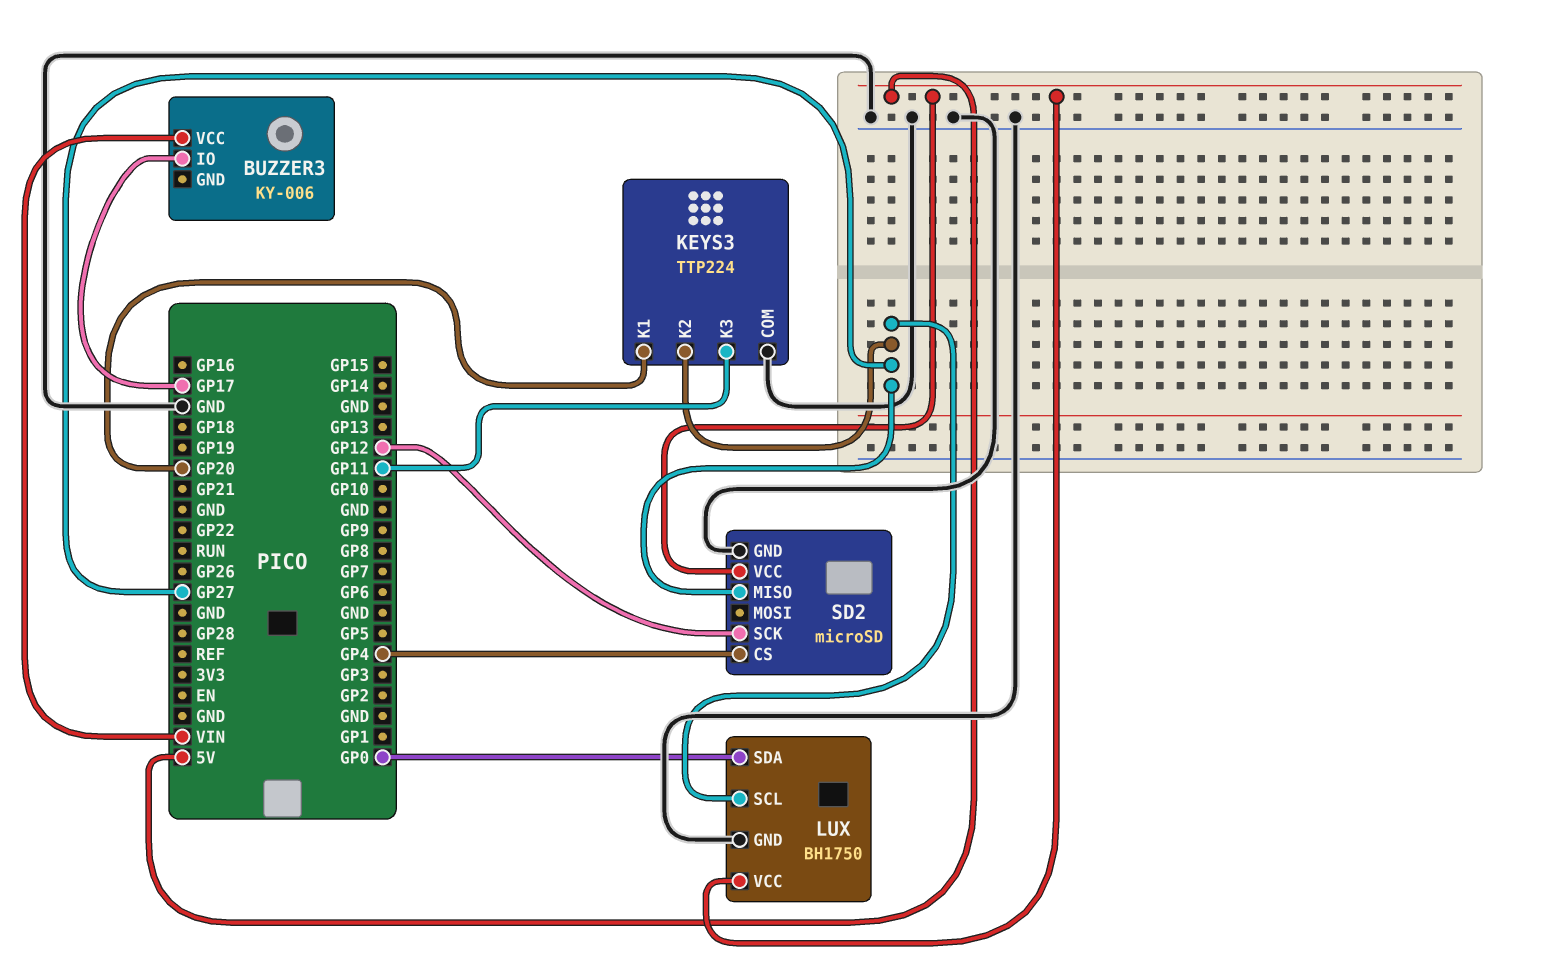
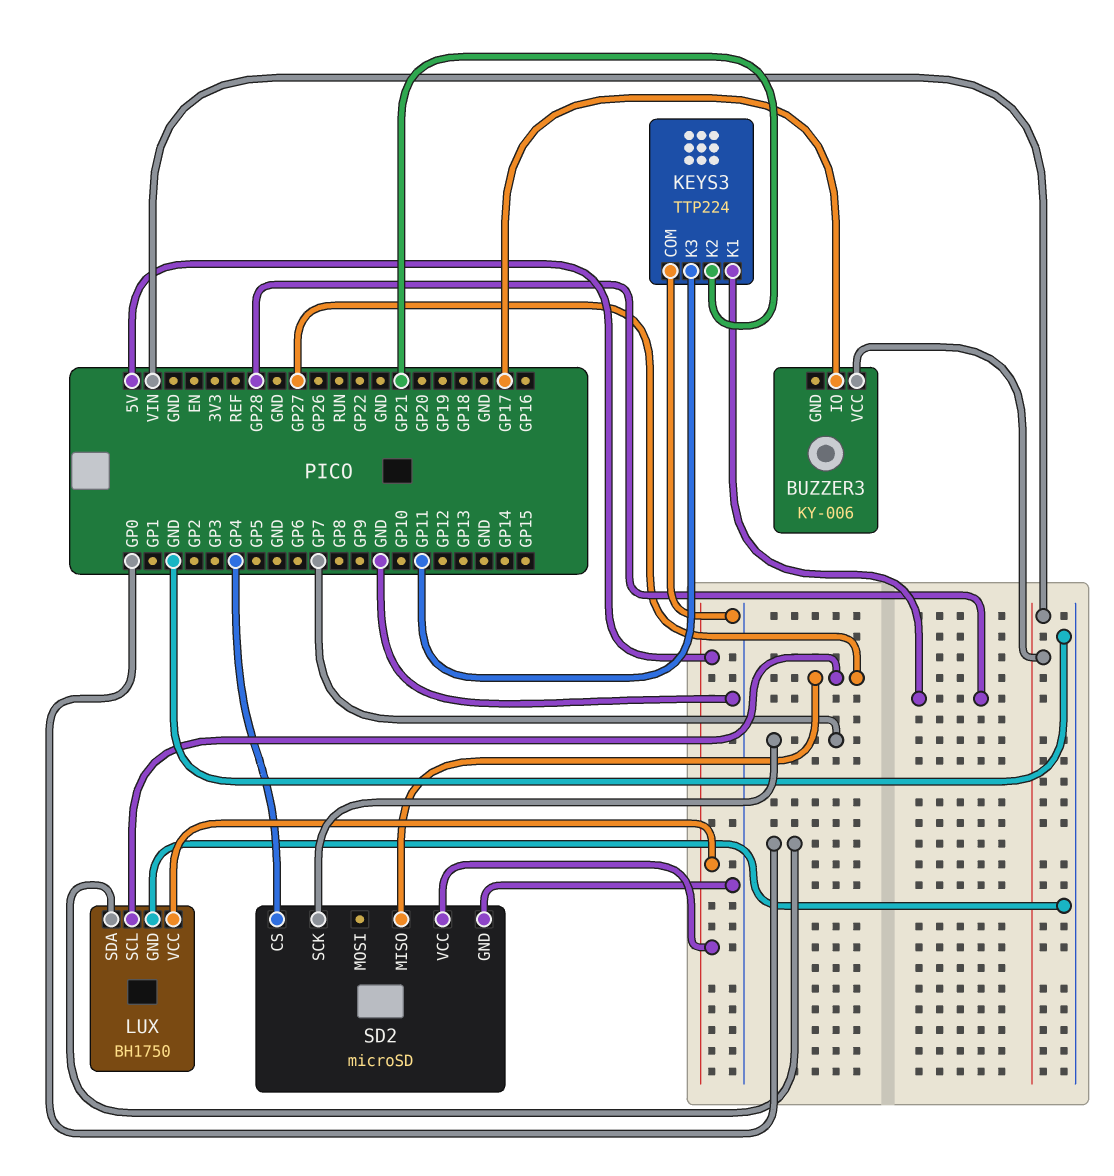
KEYS3 pin K1: GP20 -> GP28
KEYS3 pin K2: GP27 -> GP21
SD2 pin SCK: GP12 -> GP7

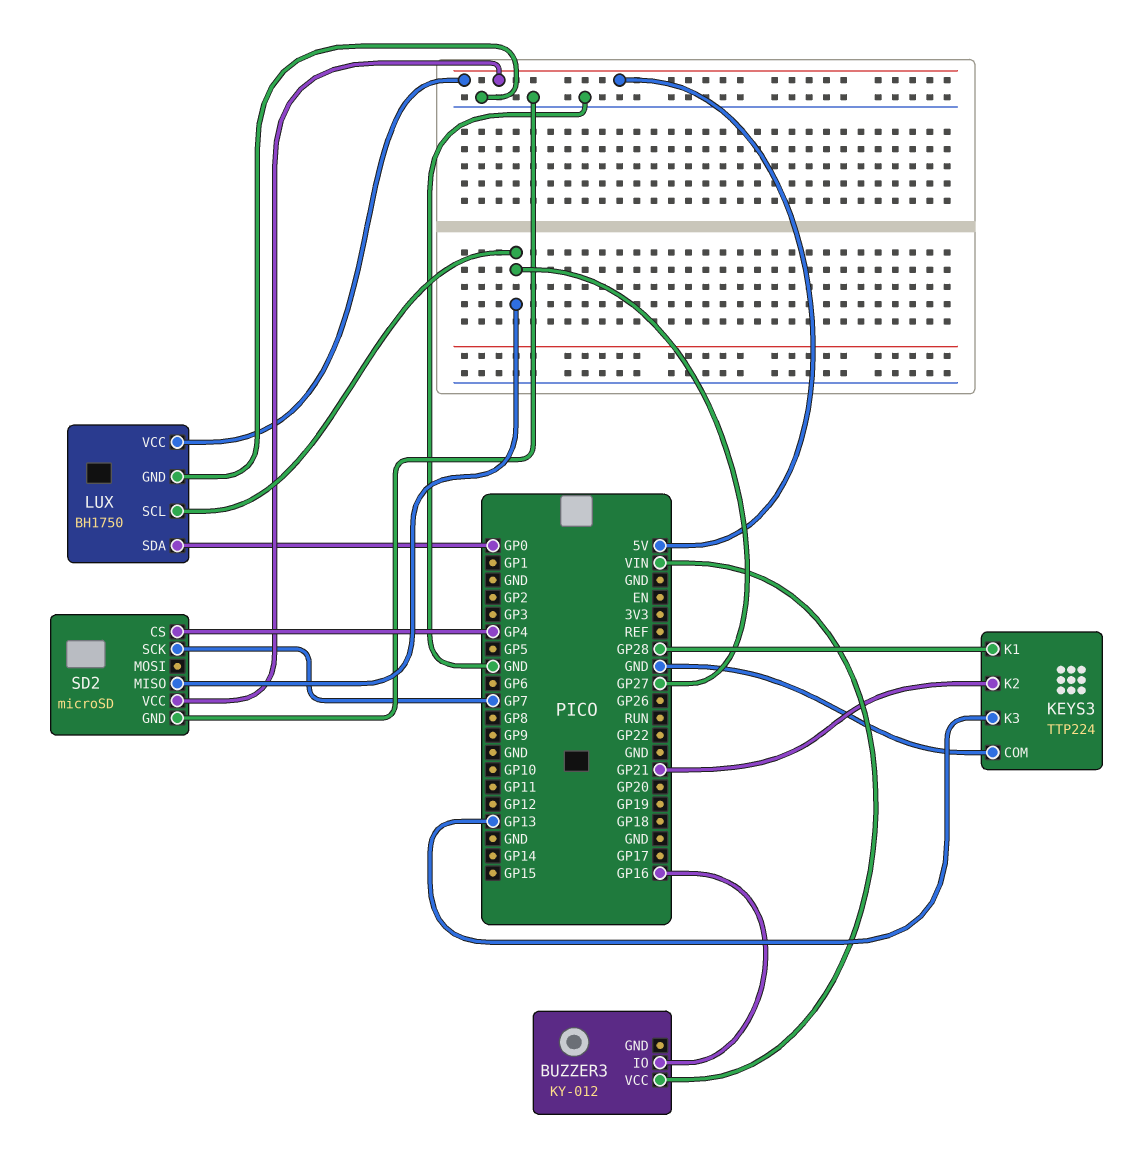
BUZZER3: KY-006 -> KY-012
BUZZER3 pin IO: GP17 -> GP16
KEYS3 pin K3: GP11 -> GP13

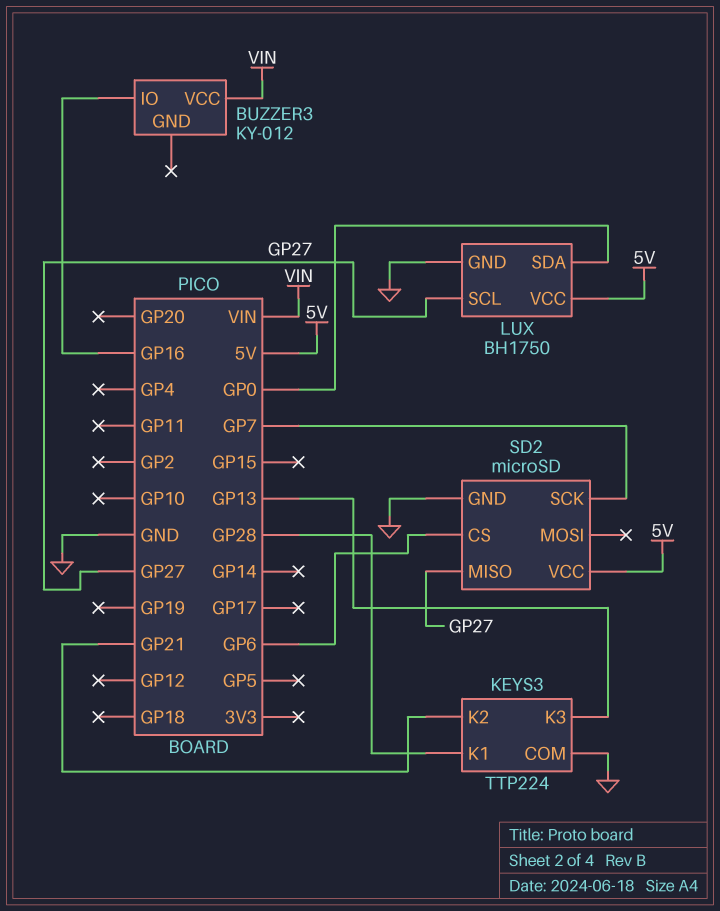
SD2 pin CS: GP4 -> GP6

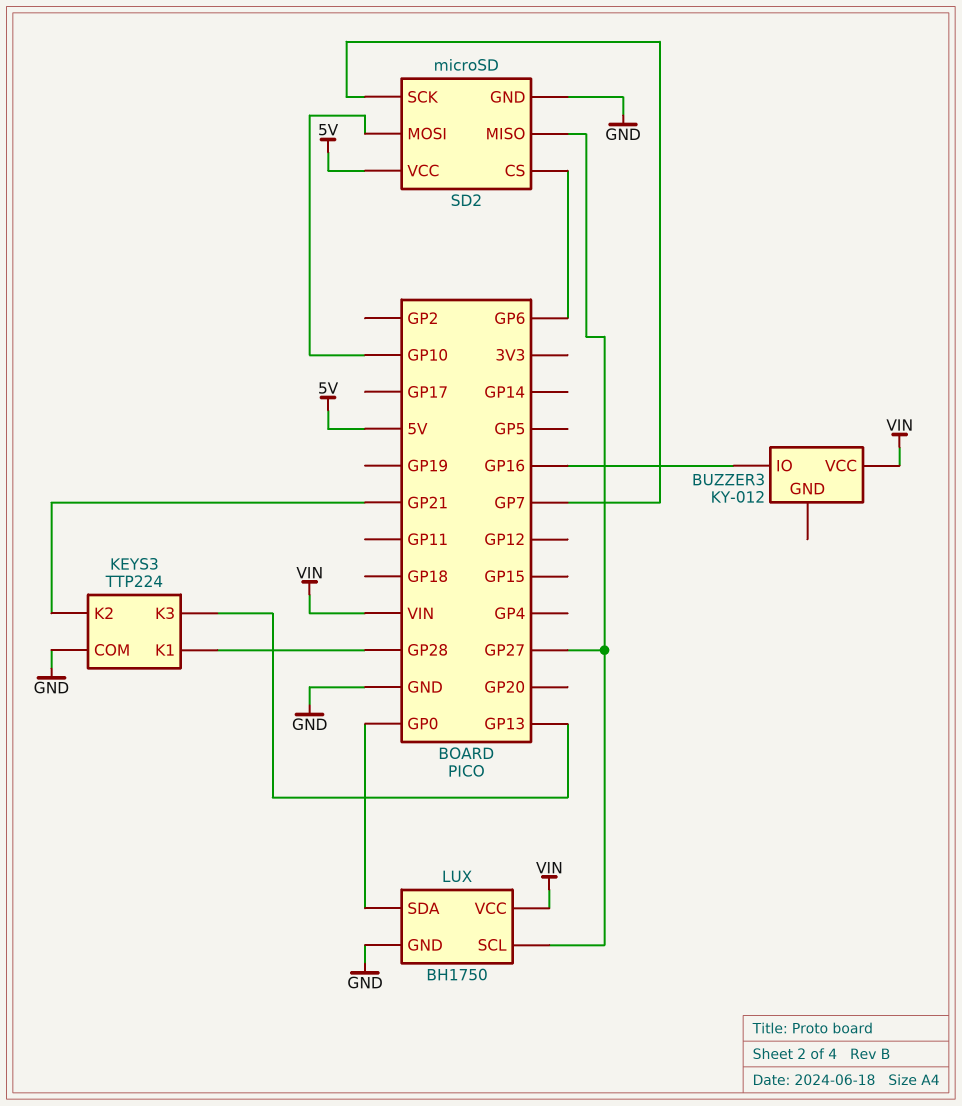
LUX pin VCC: 5V -> VIN
SD2 pin MOSI: none -> GP10

